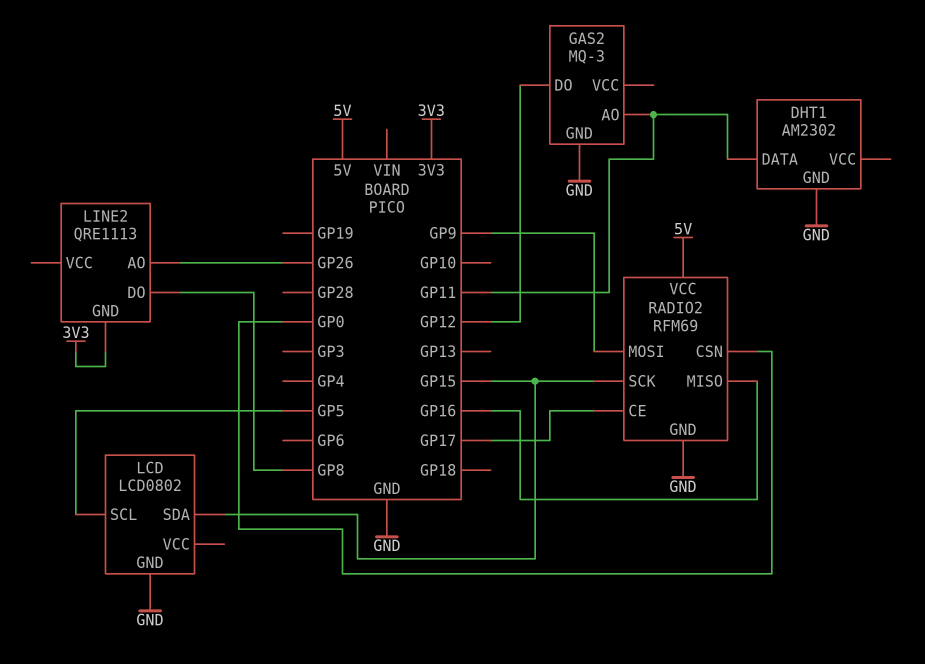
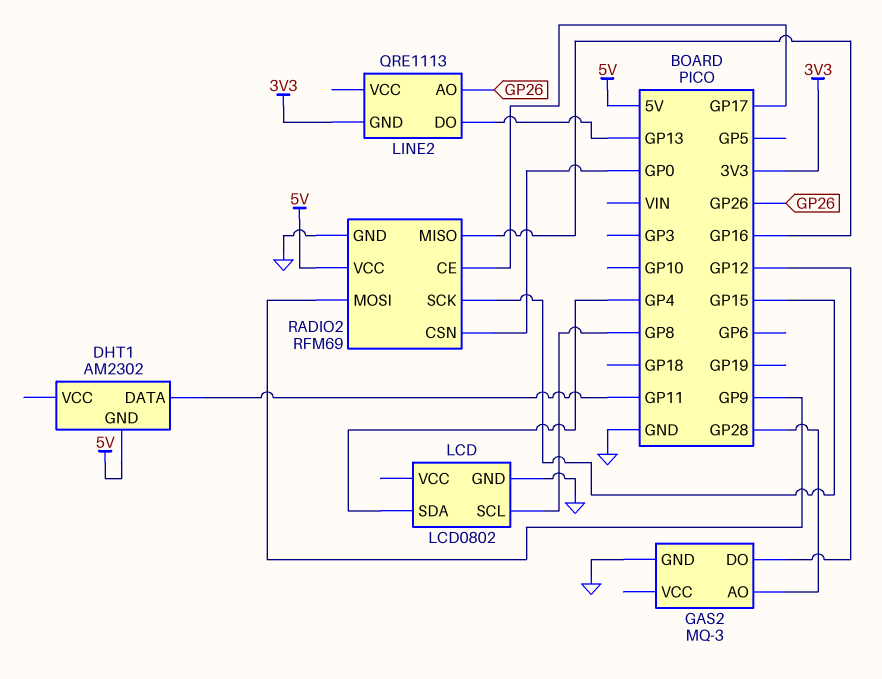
DHT1 pin GND: GND -> 5V
GAS2 pin AO: GP11 -> GP28
LCD pin SCL: GP5 -> GP8
LCD pin SDA: GP15 -> GP4
LINE2 pin DO: GP8 -> GP13

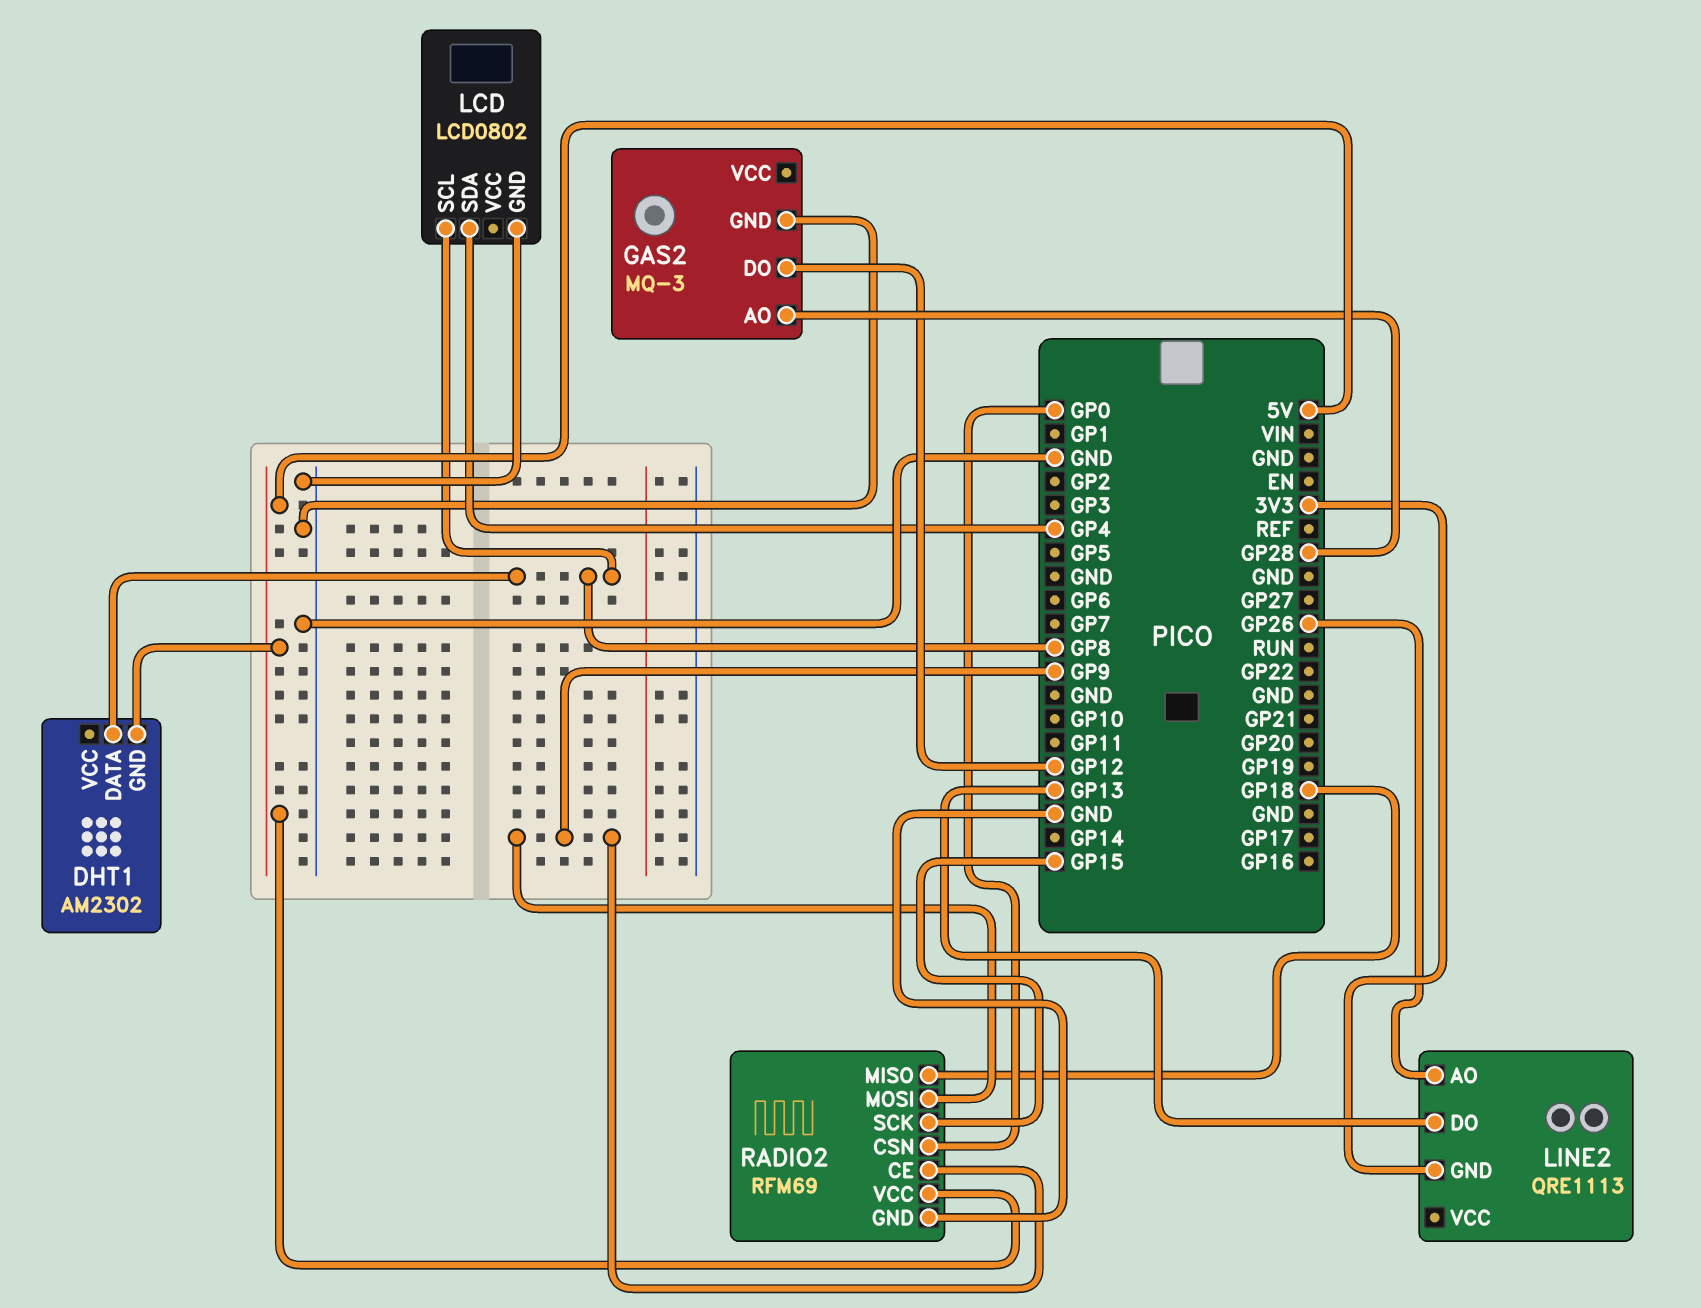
DHT1 pin DATA: GP11 -> GP8
RADIO2 pin CE: GP17 -> GP9
RADIO2 pin MISO: GP16 -> GP18

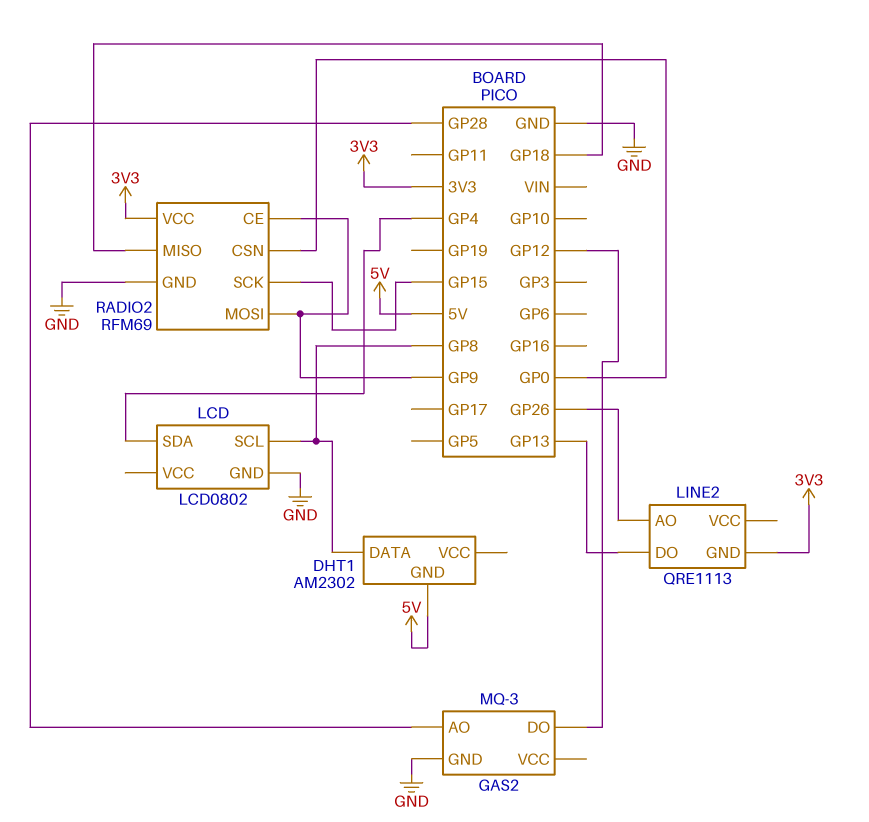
RADIO2 pin VCC: 5V -> 3V3

